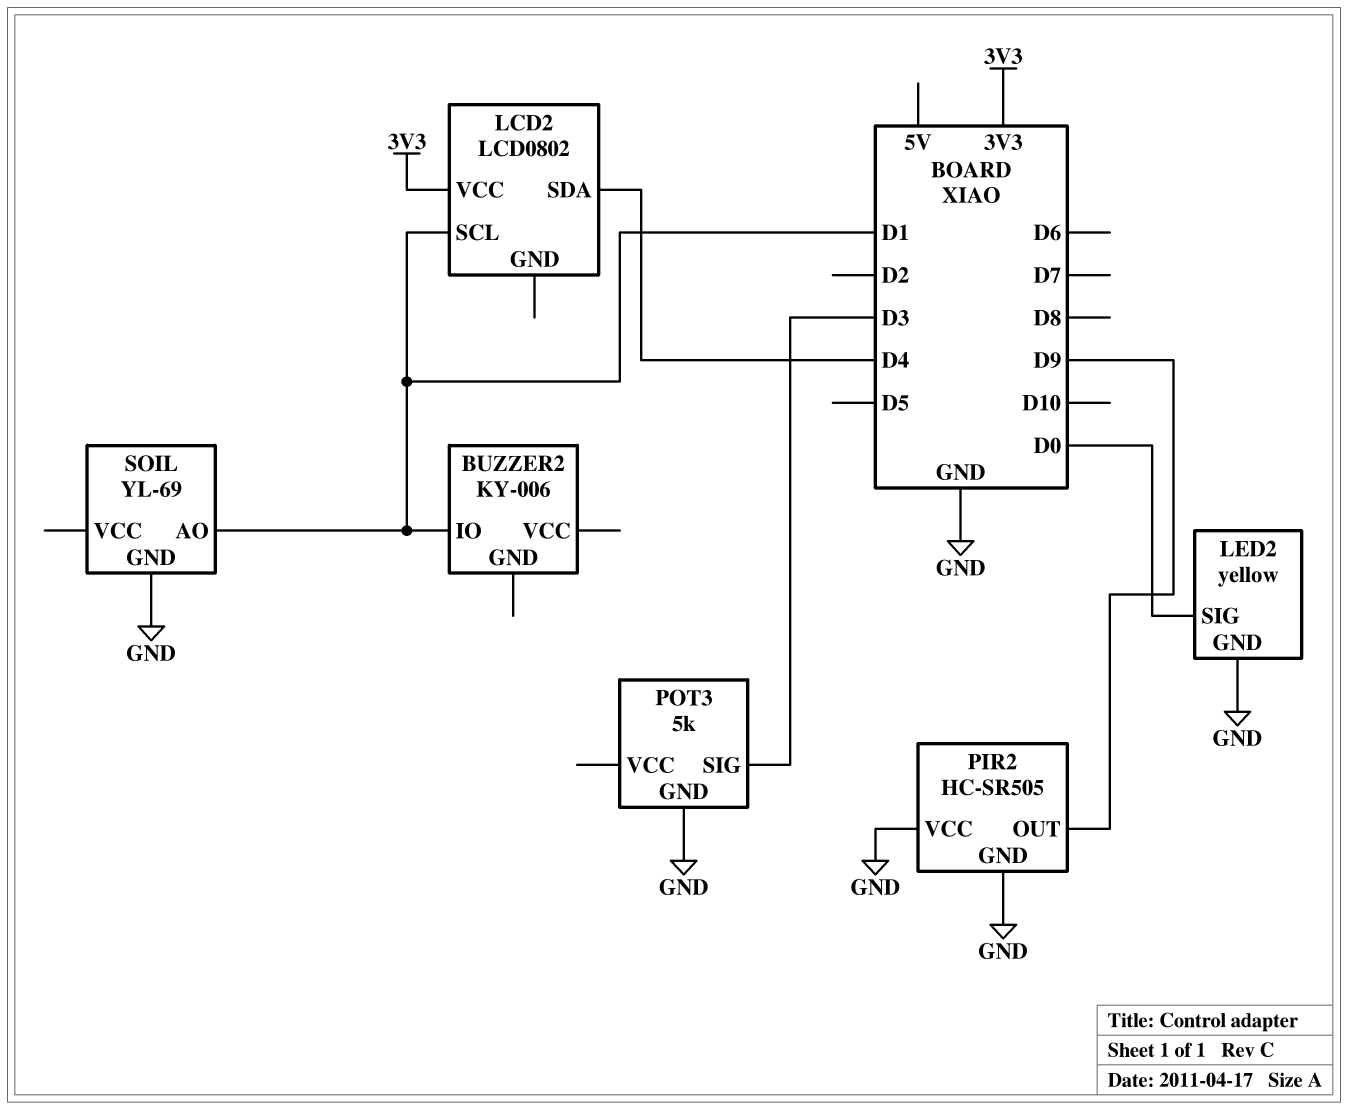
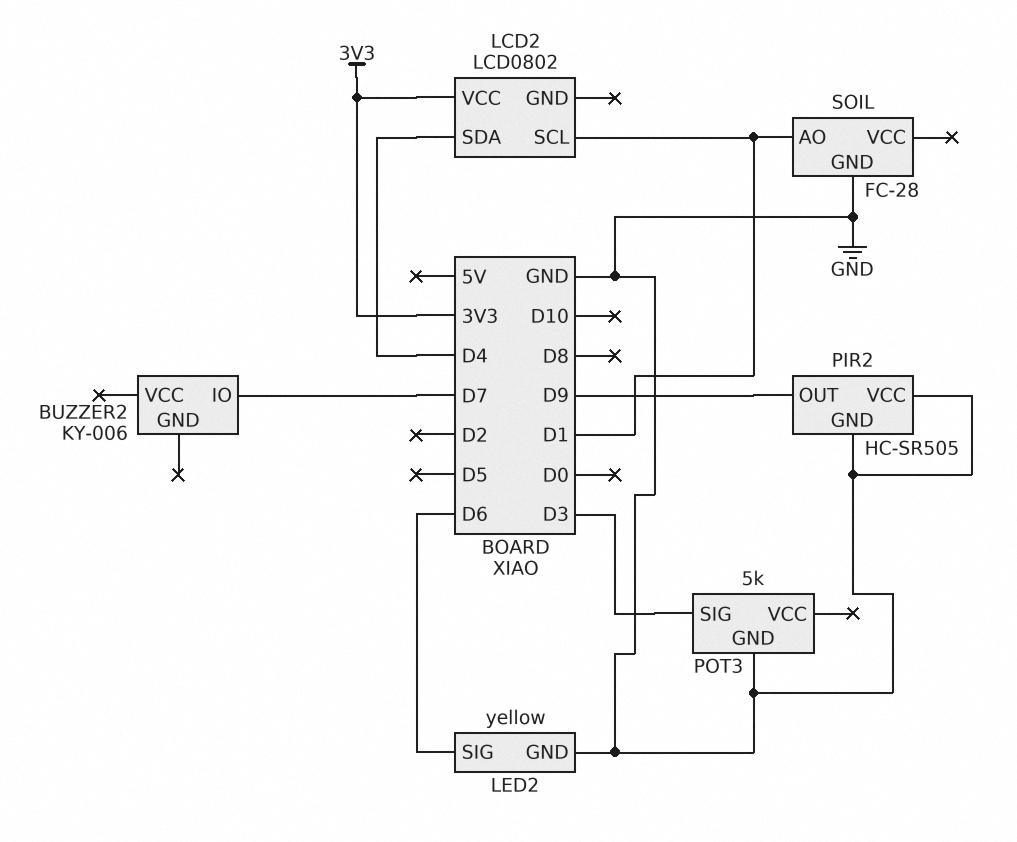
BUZZER2 pin IO: D1 -> D7
LED2 pin SIG: D0 -> D6
SOIL: YL-69 -> FC-28

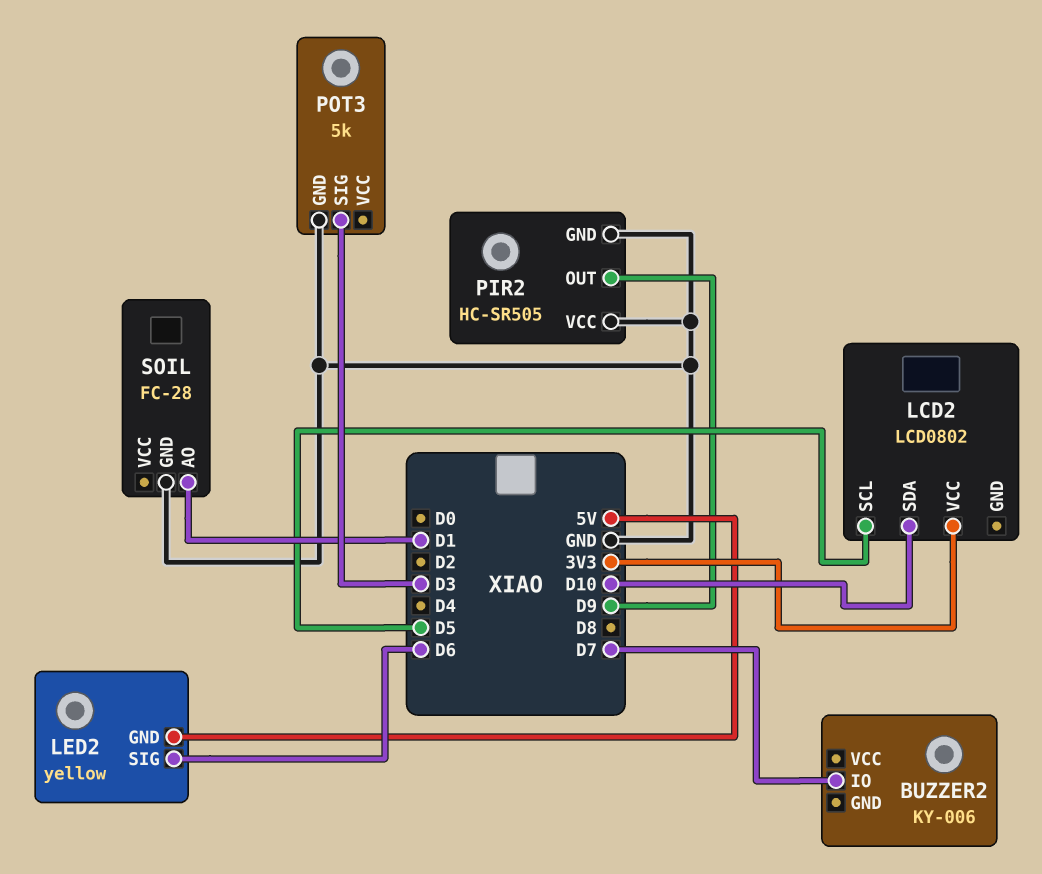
LCD2 pin SCL: D1 -> D5
LCD2 pin SDA: D4 -> D10
LED2 pin GND: GND -> 5V

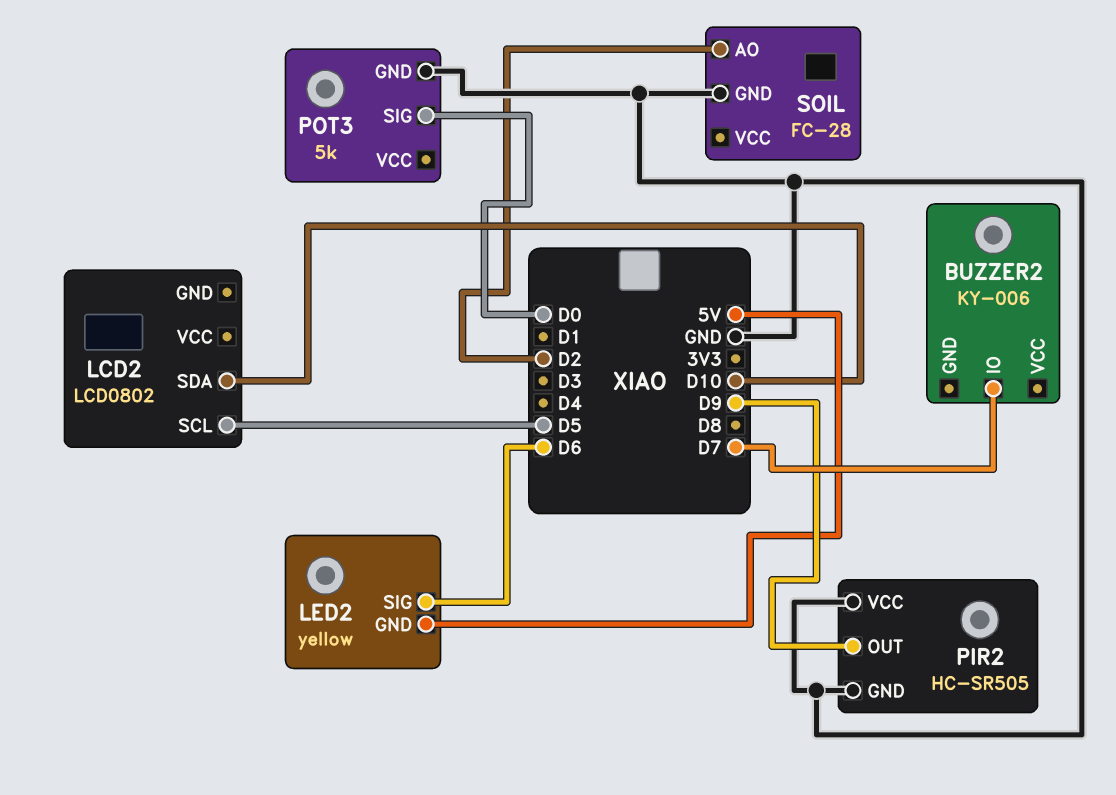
LCD2 pin VCC: 3V3 -> none
POT3 pin SIG: D3 -> D0
SOIL pin AO: D1 -> D2

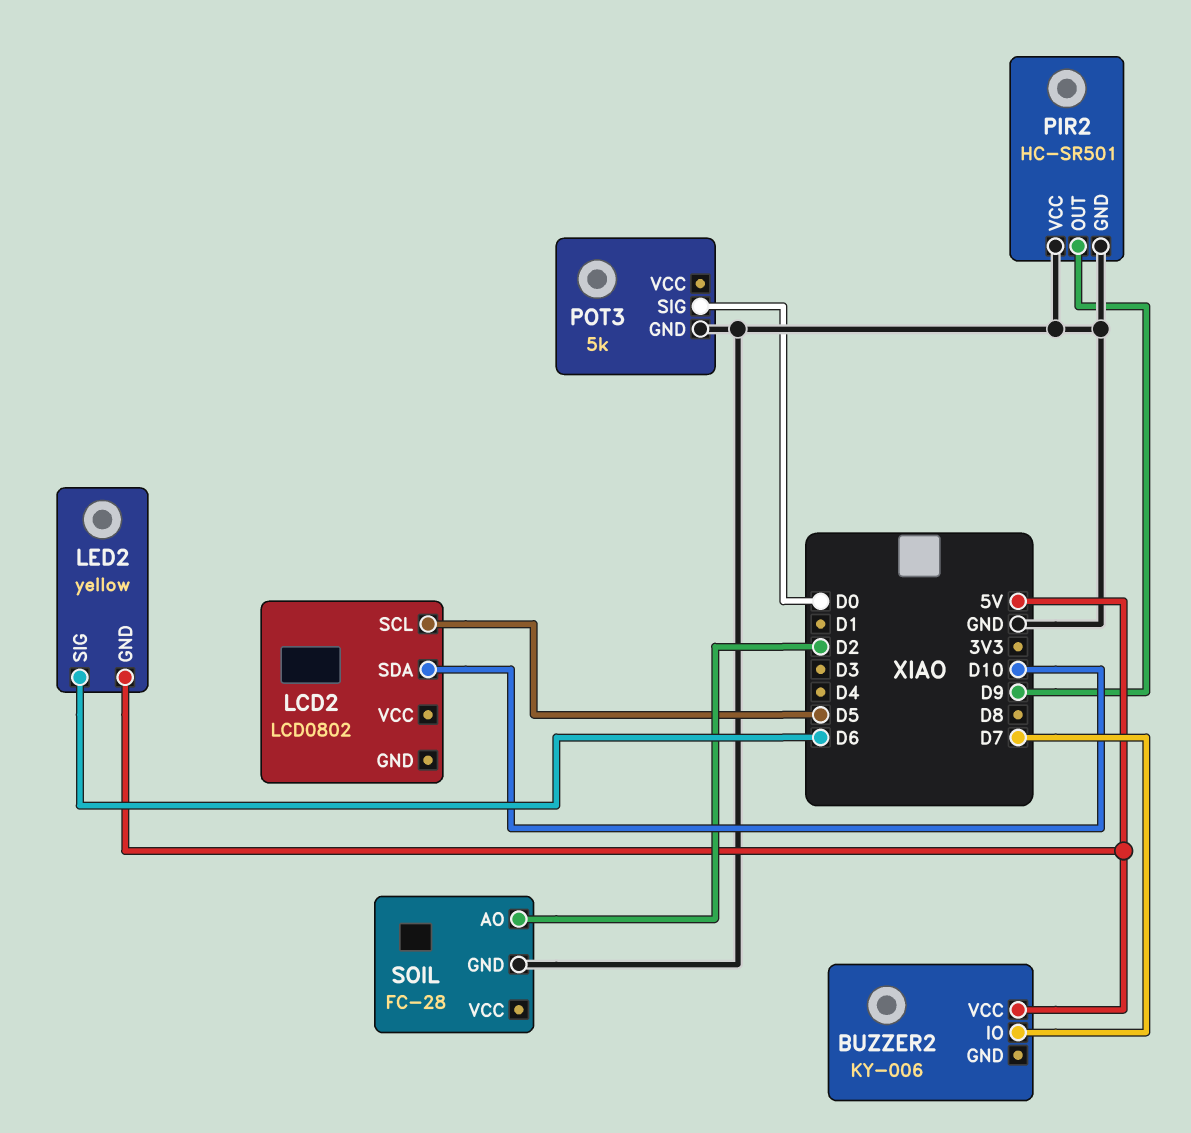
BUZZER2 pin VCC: none -> 5V
PIR2: HC-SR505 -> HC-SR501

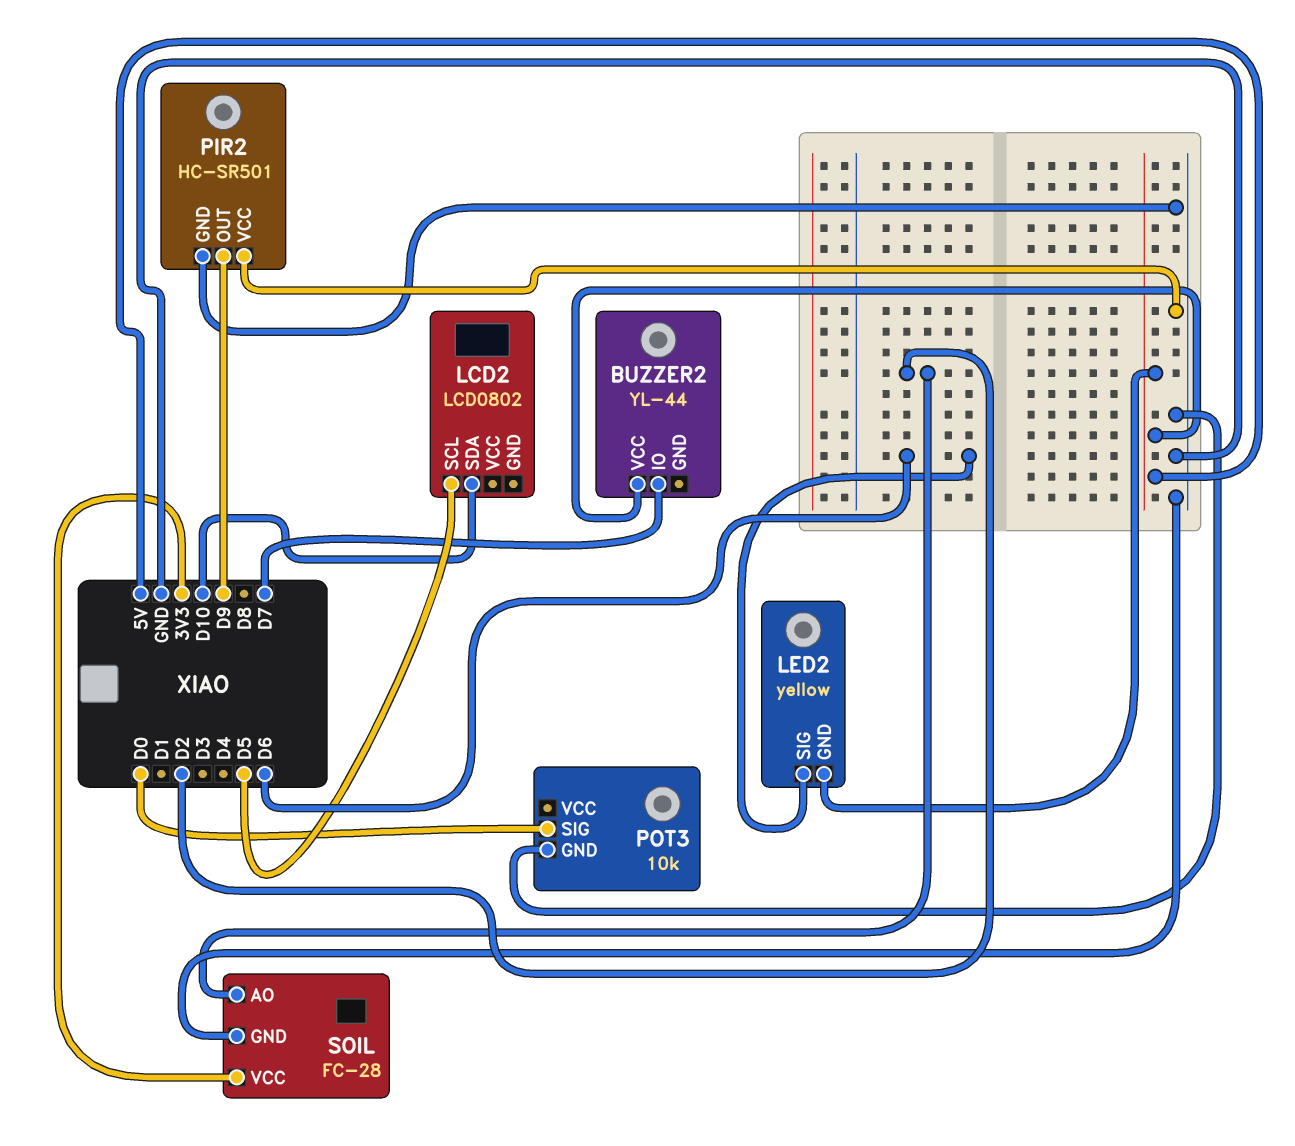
BUZZER2: KY-006 -> YL-44
POT3: 5k -> 10k
SOIL pin VCC: none -> 3V3

